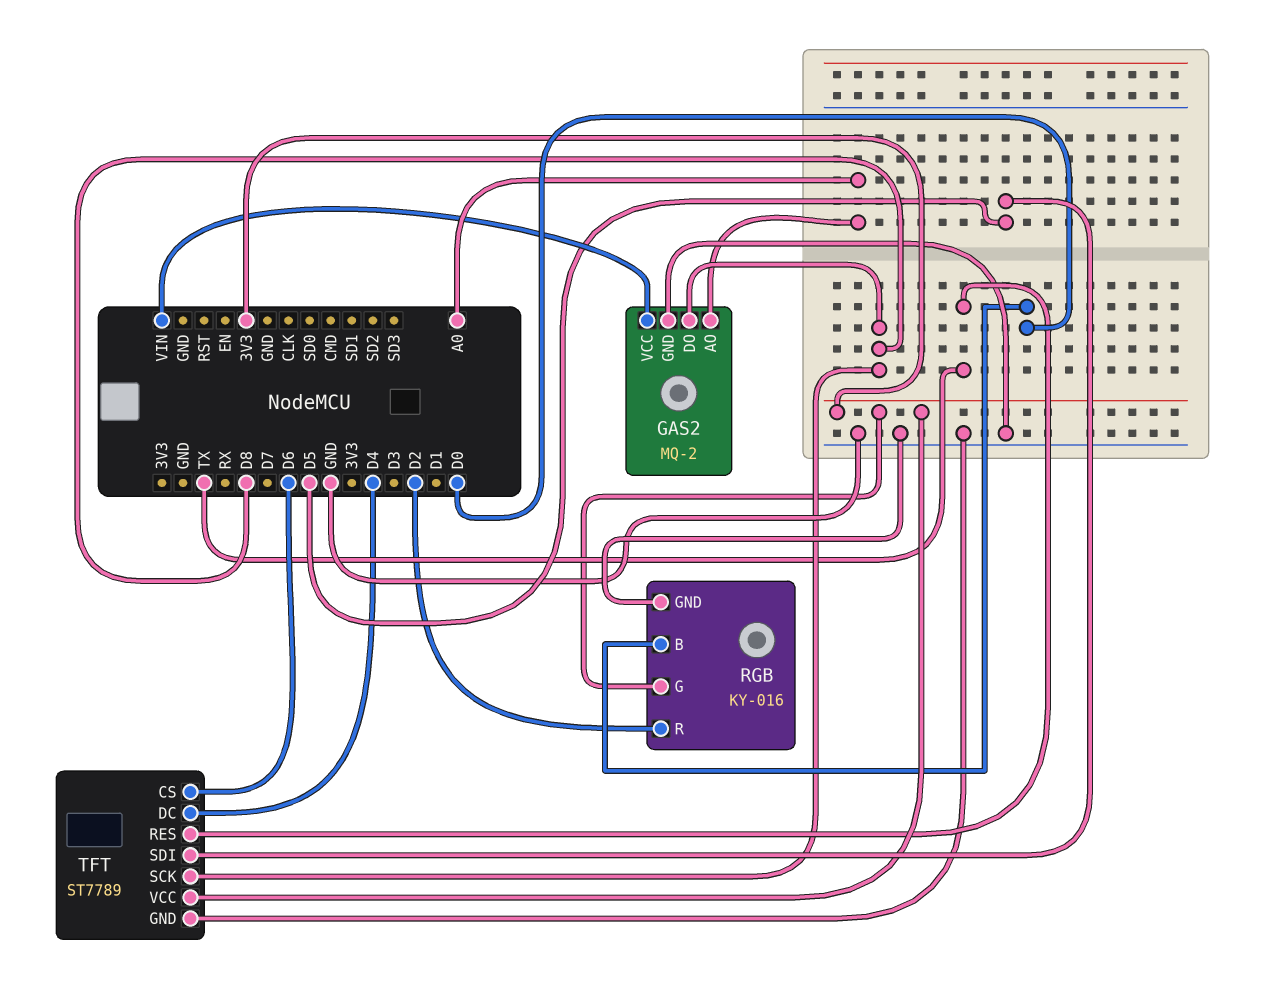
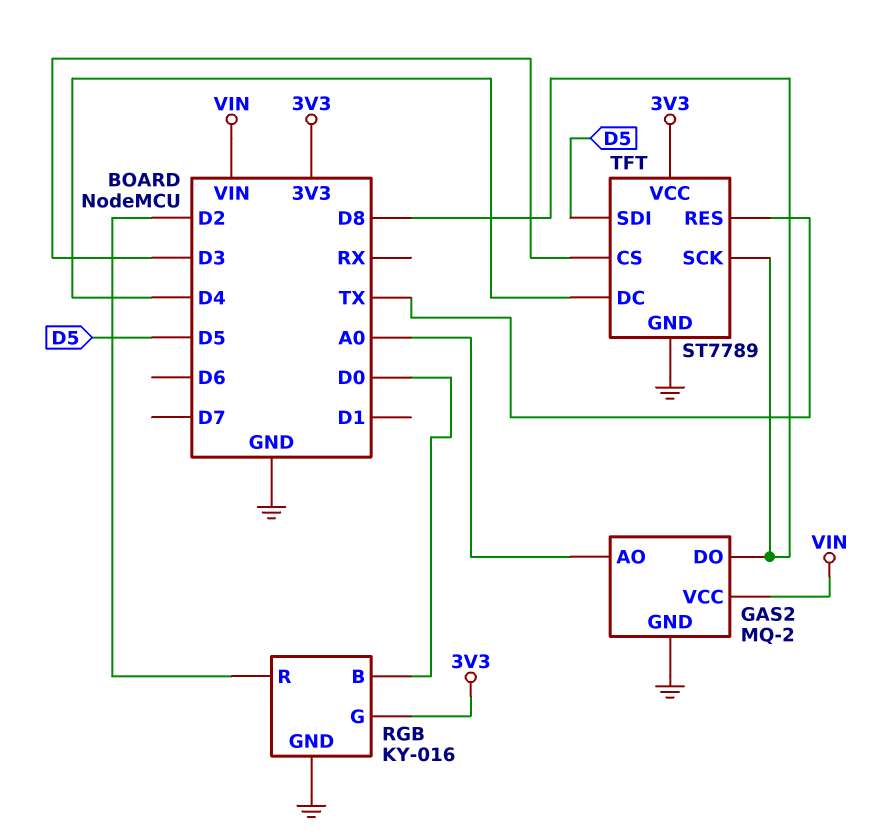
TFT pin CS: D6 -> D3

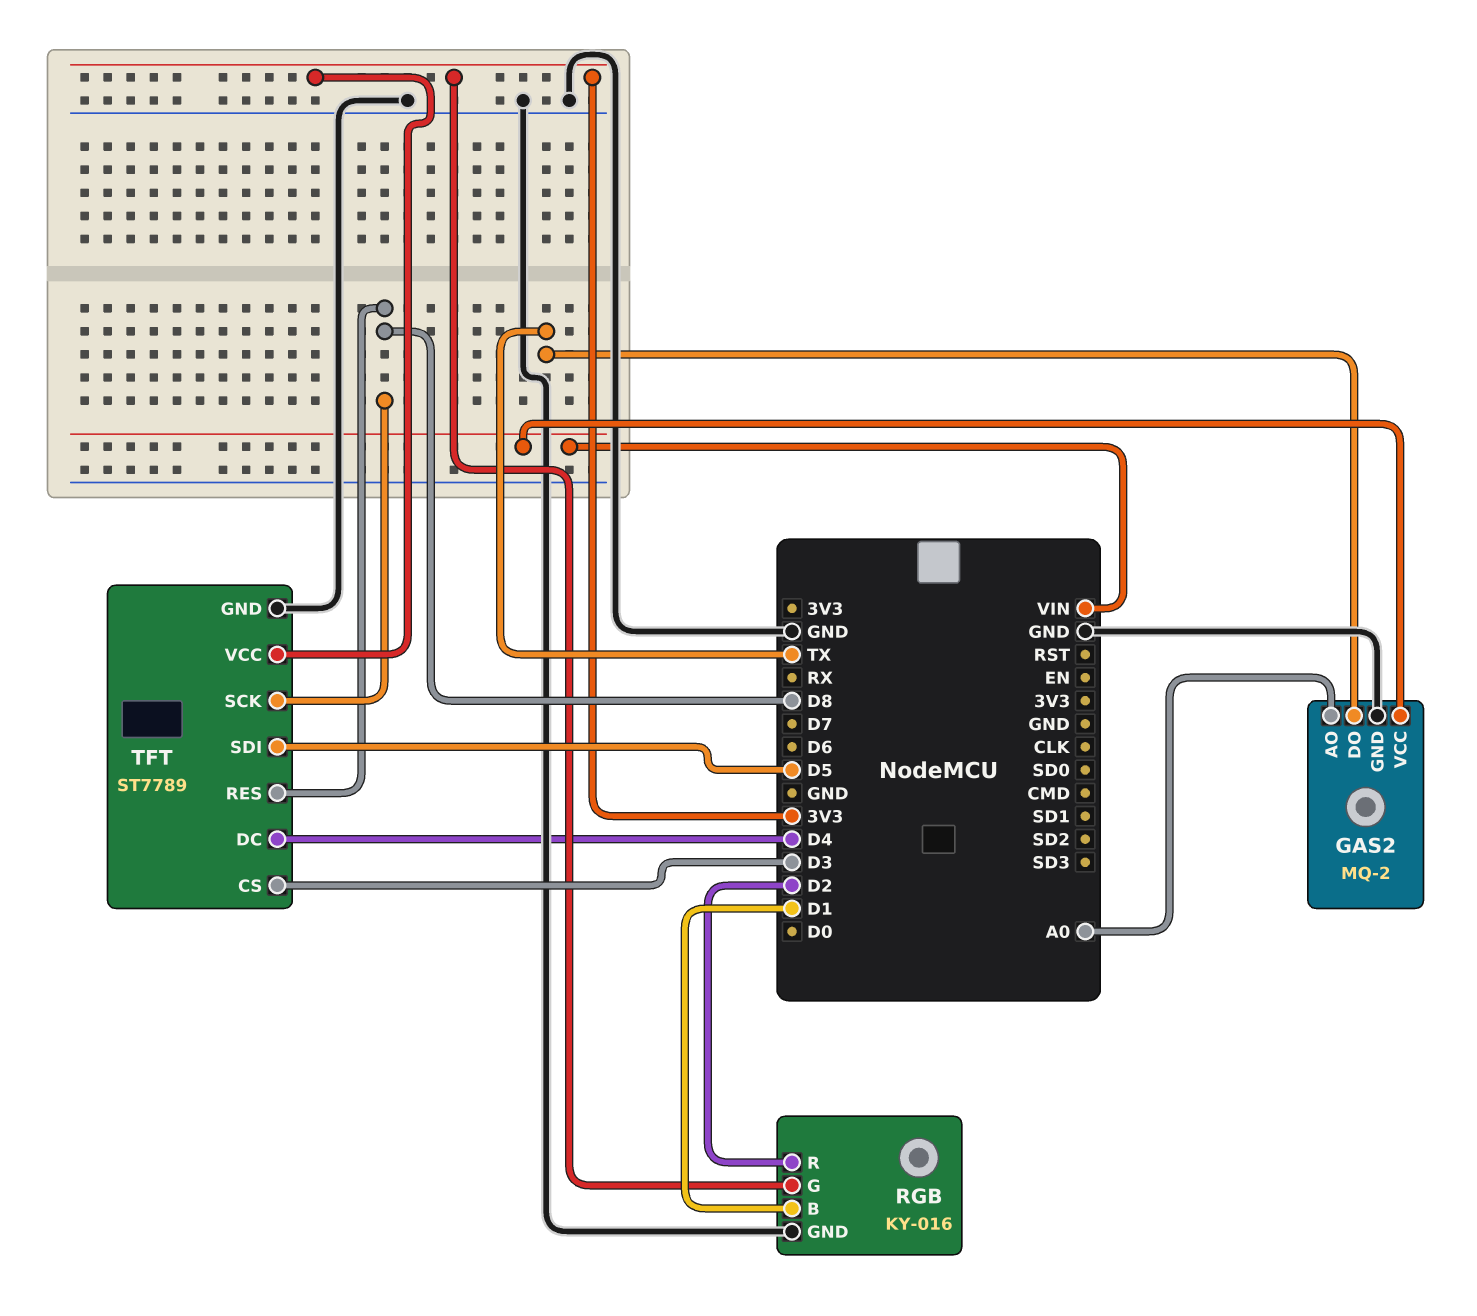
GAS2 pin DO: D8 -> TX
RGB pin B: D0 -> D1
TFT pin RES: TX -> D8

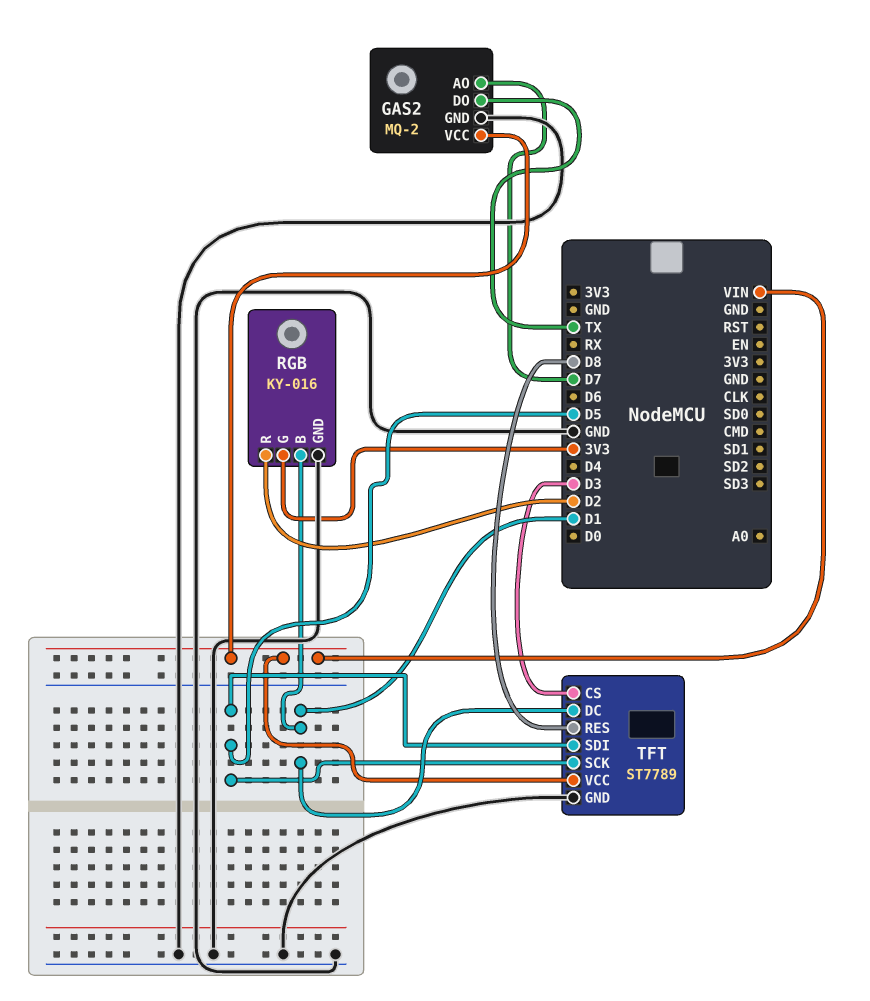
GAS2 pin AO: A0 -> D7
TFT pin DC: D4 -> D1
TFT pin SCK: D8 -> D5
TFT pin VCC: 3V3 -> VIN

